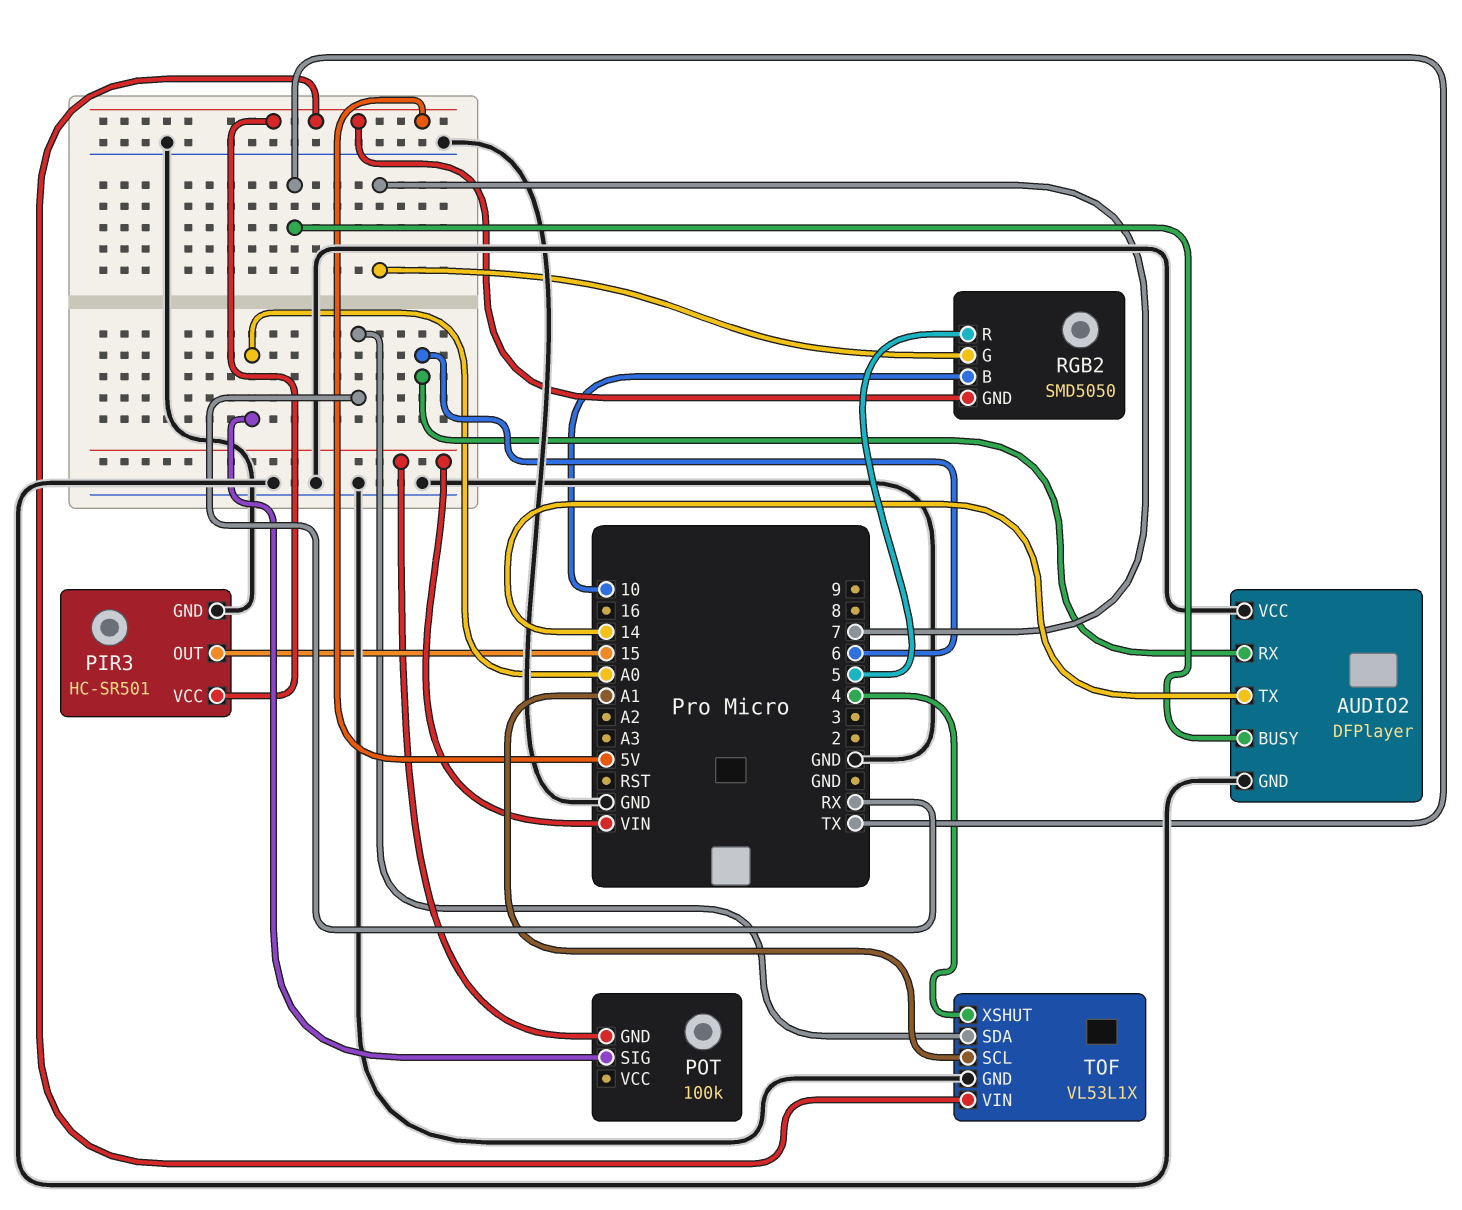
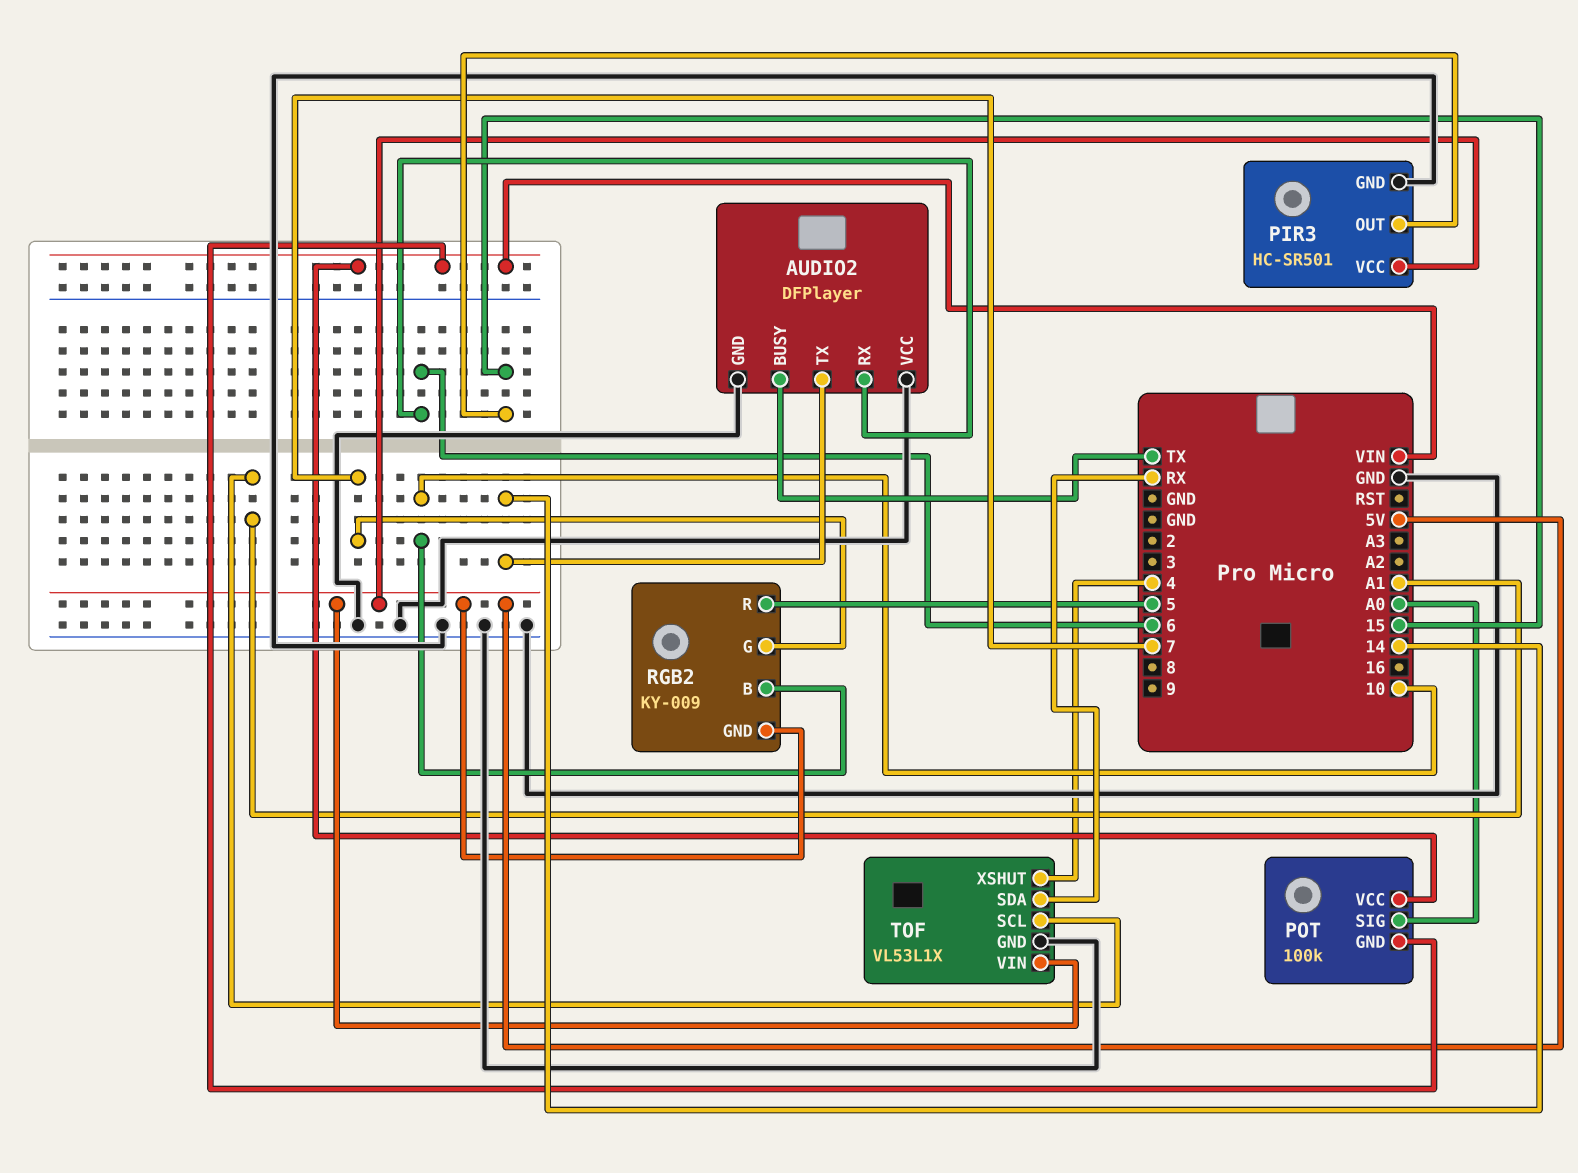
POT pin VCC: none -> VIN
RGB2: SMD5050 -> KY-009

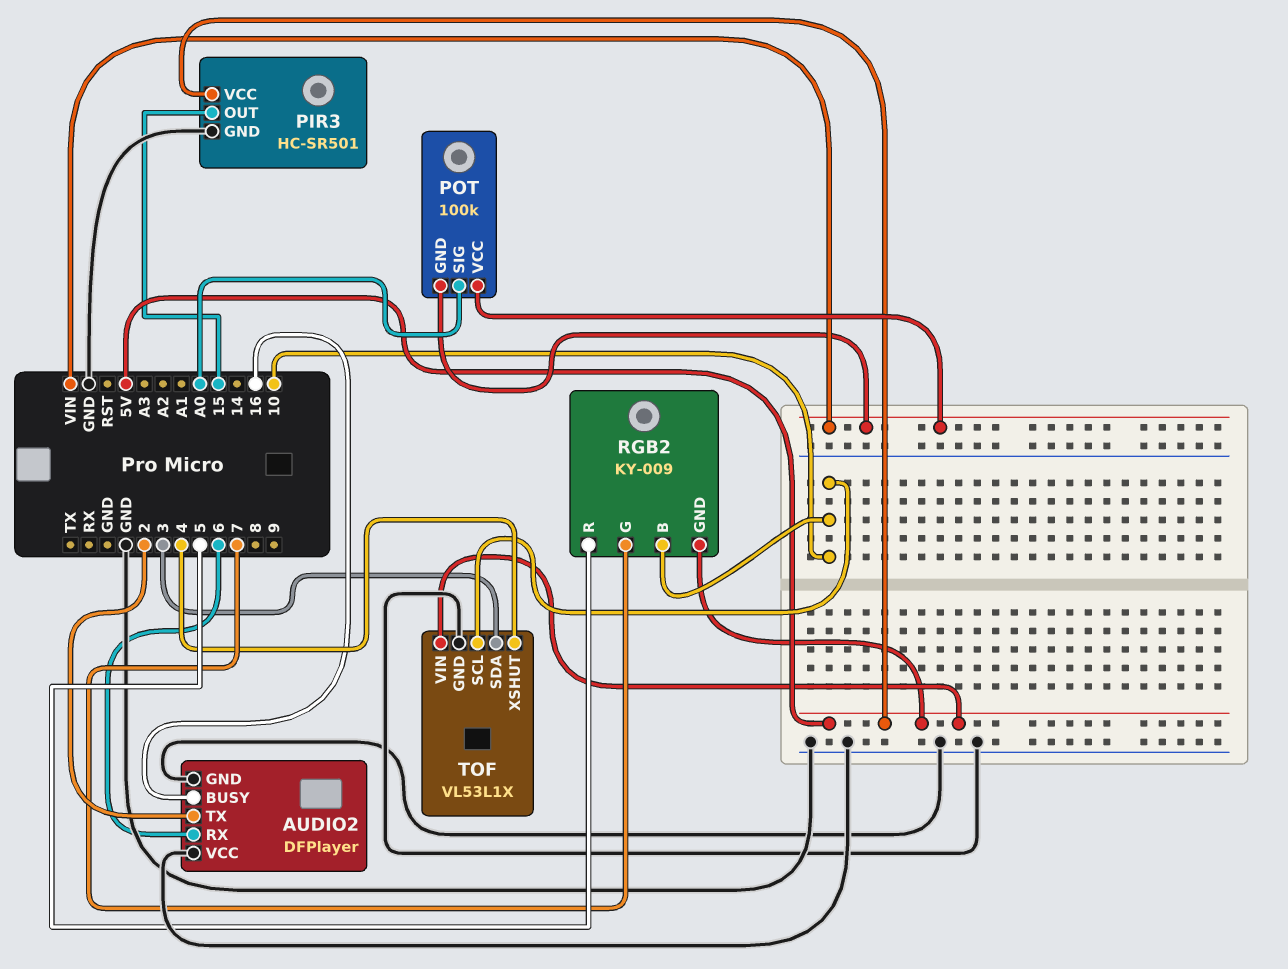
AUDIO2 pin BUSY: TX -> 16
AUDIO2 pin TX: 14 -> 2
TOF pin SCL: A1 -> 10
TOF pin SDA: RX -> 3

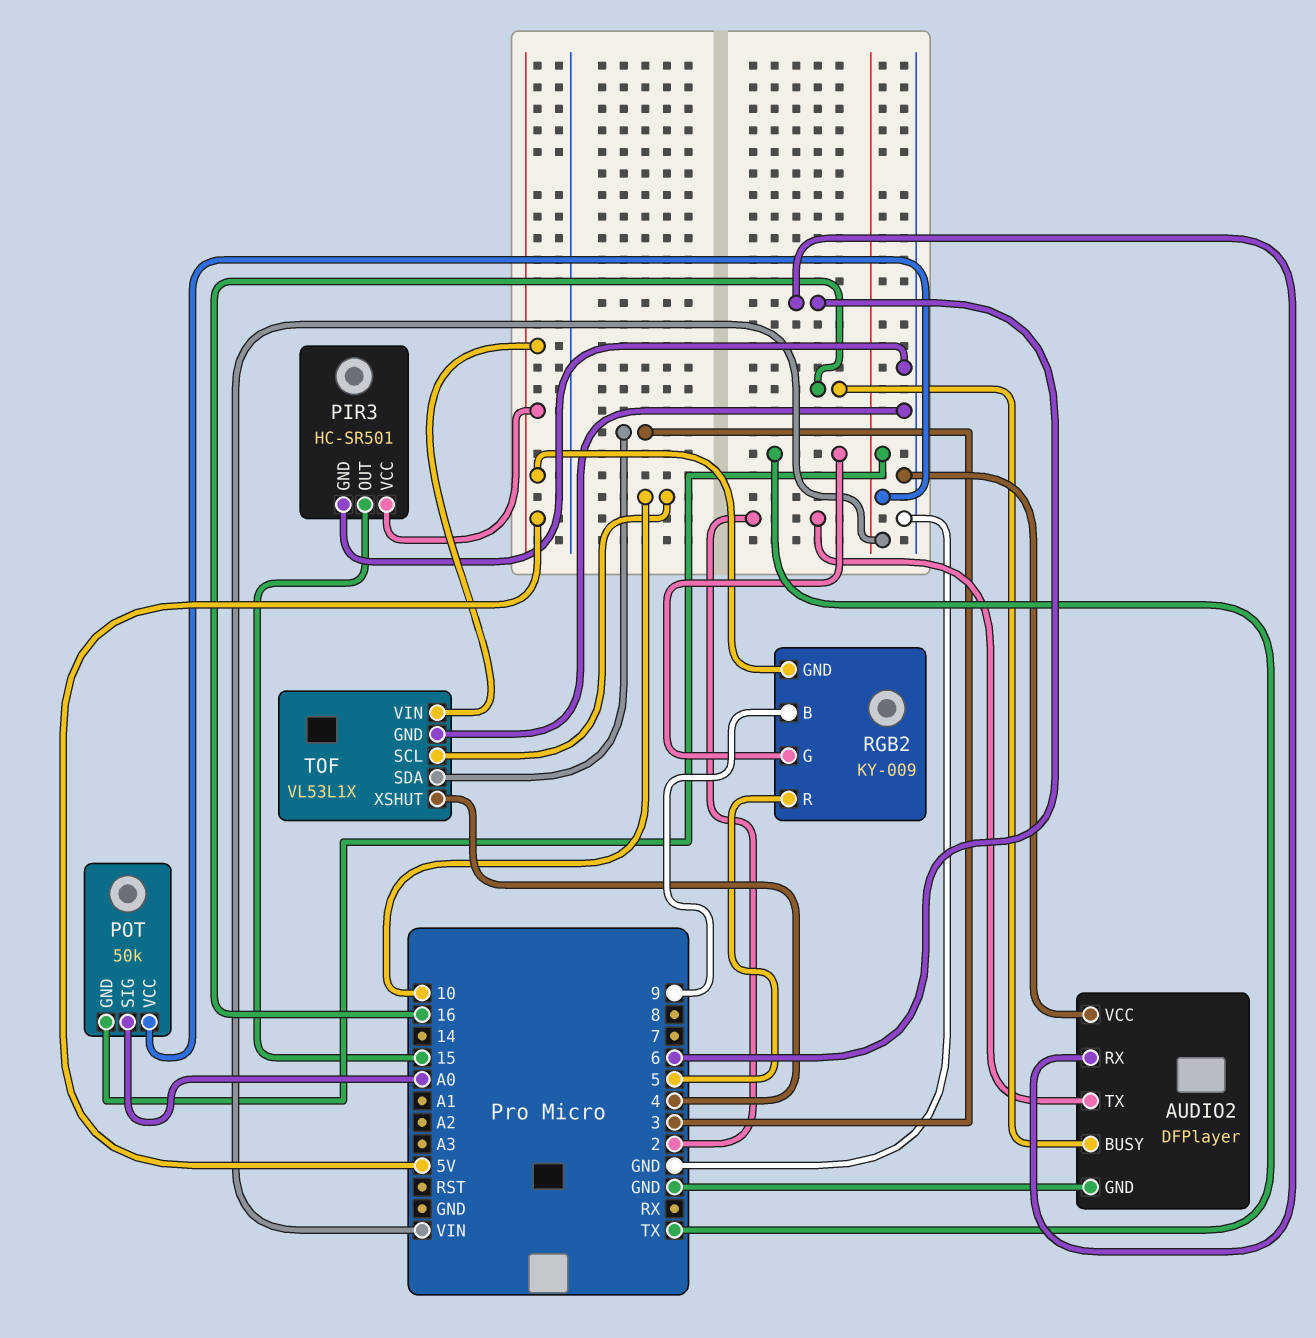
POT: 100k -> 50k
RGB2 pin B: 10 -> 9
RGB2 pin G: 7 -> TX

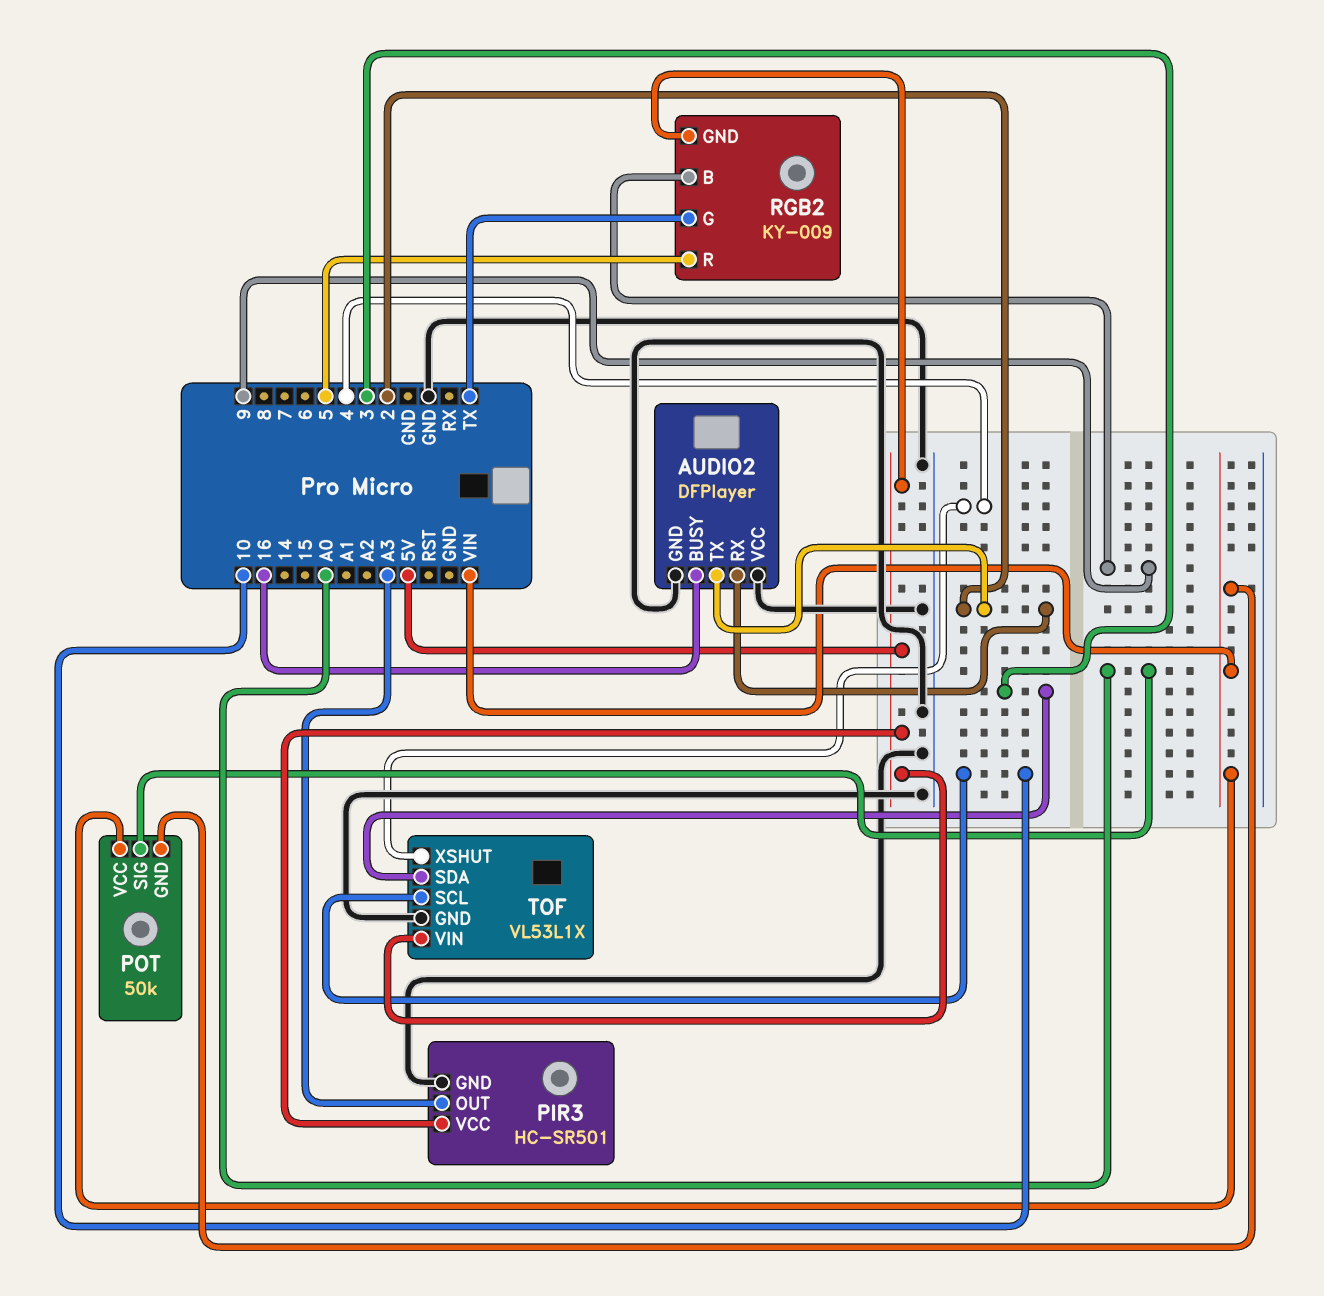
AUDIO2 pin RX: 6 -> 2
PIR3 pin OUT: 15 -> A3

